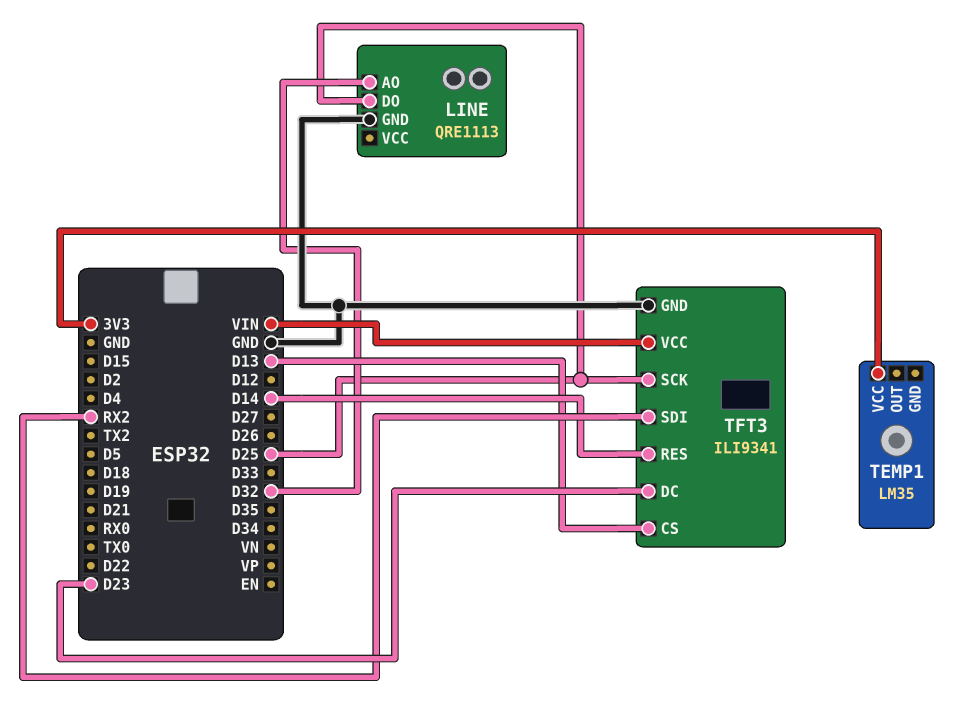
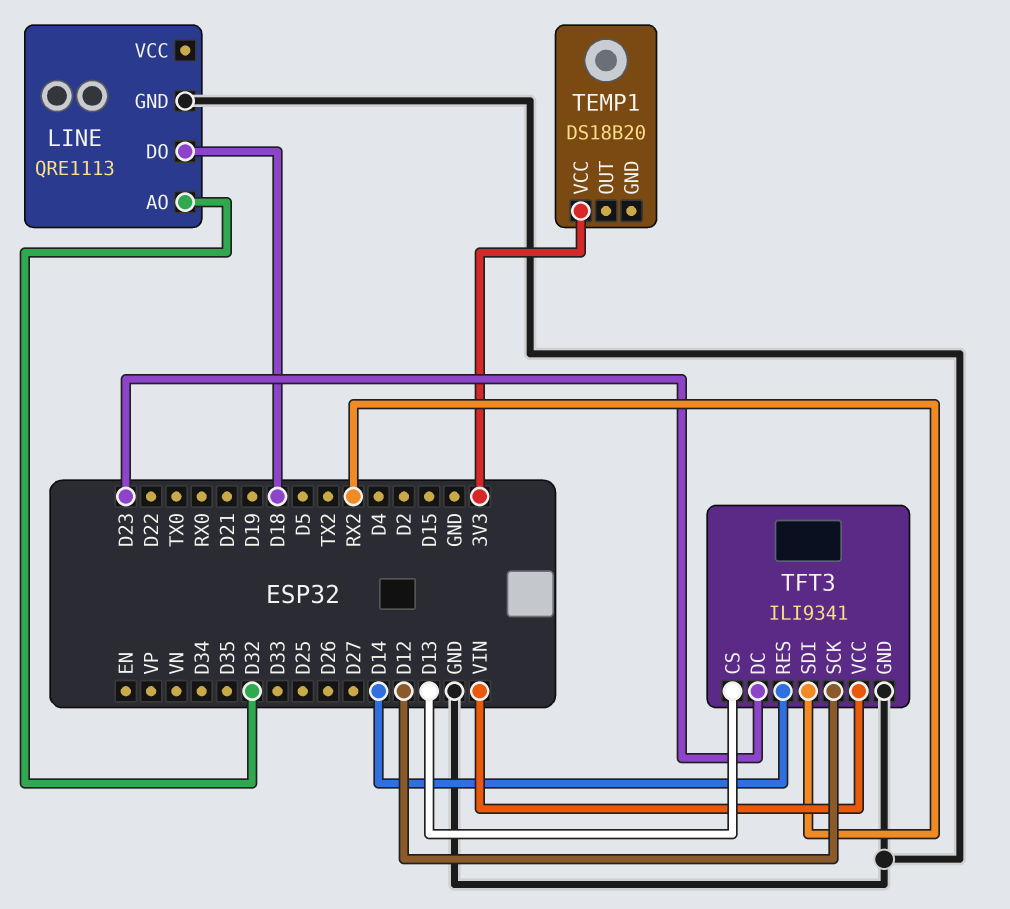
LINE pin DO: D25 -> D18
TEMP1: LM35 -> DS18B20
TFT3 pin SCK: D25 -> D12

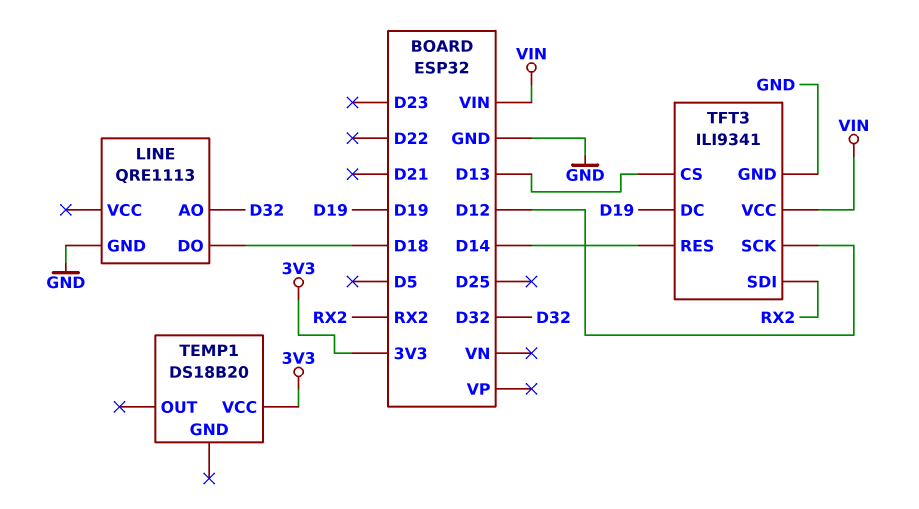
TFT3 pin DC: D23 -> D19

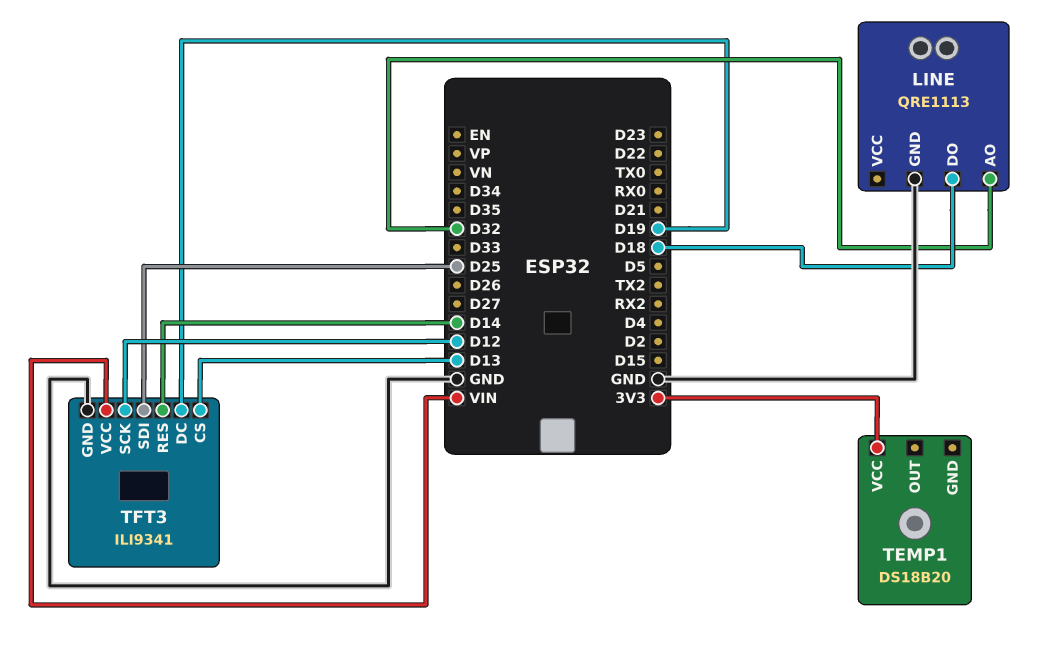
TFT3 pin SDI: RX2 -> D25

